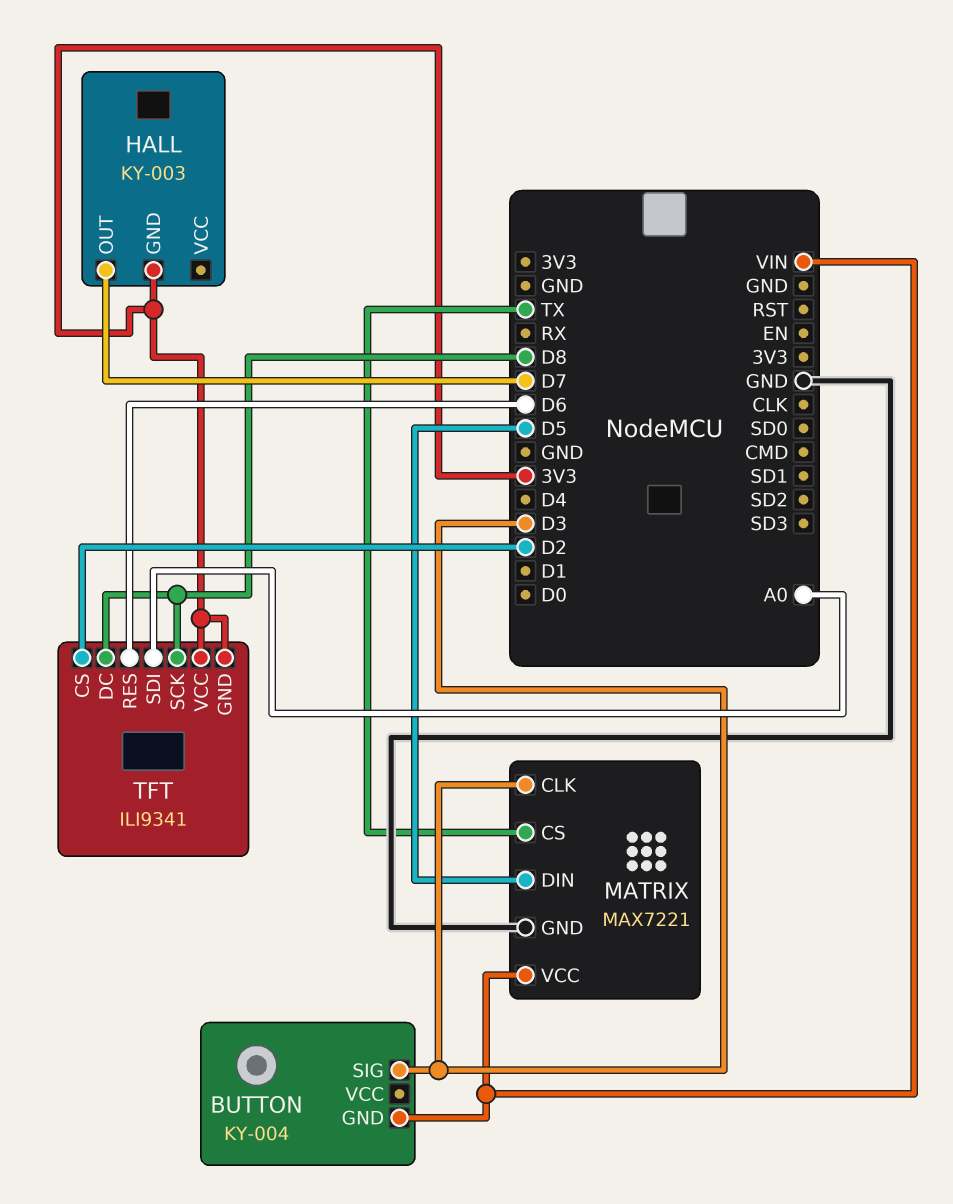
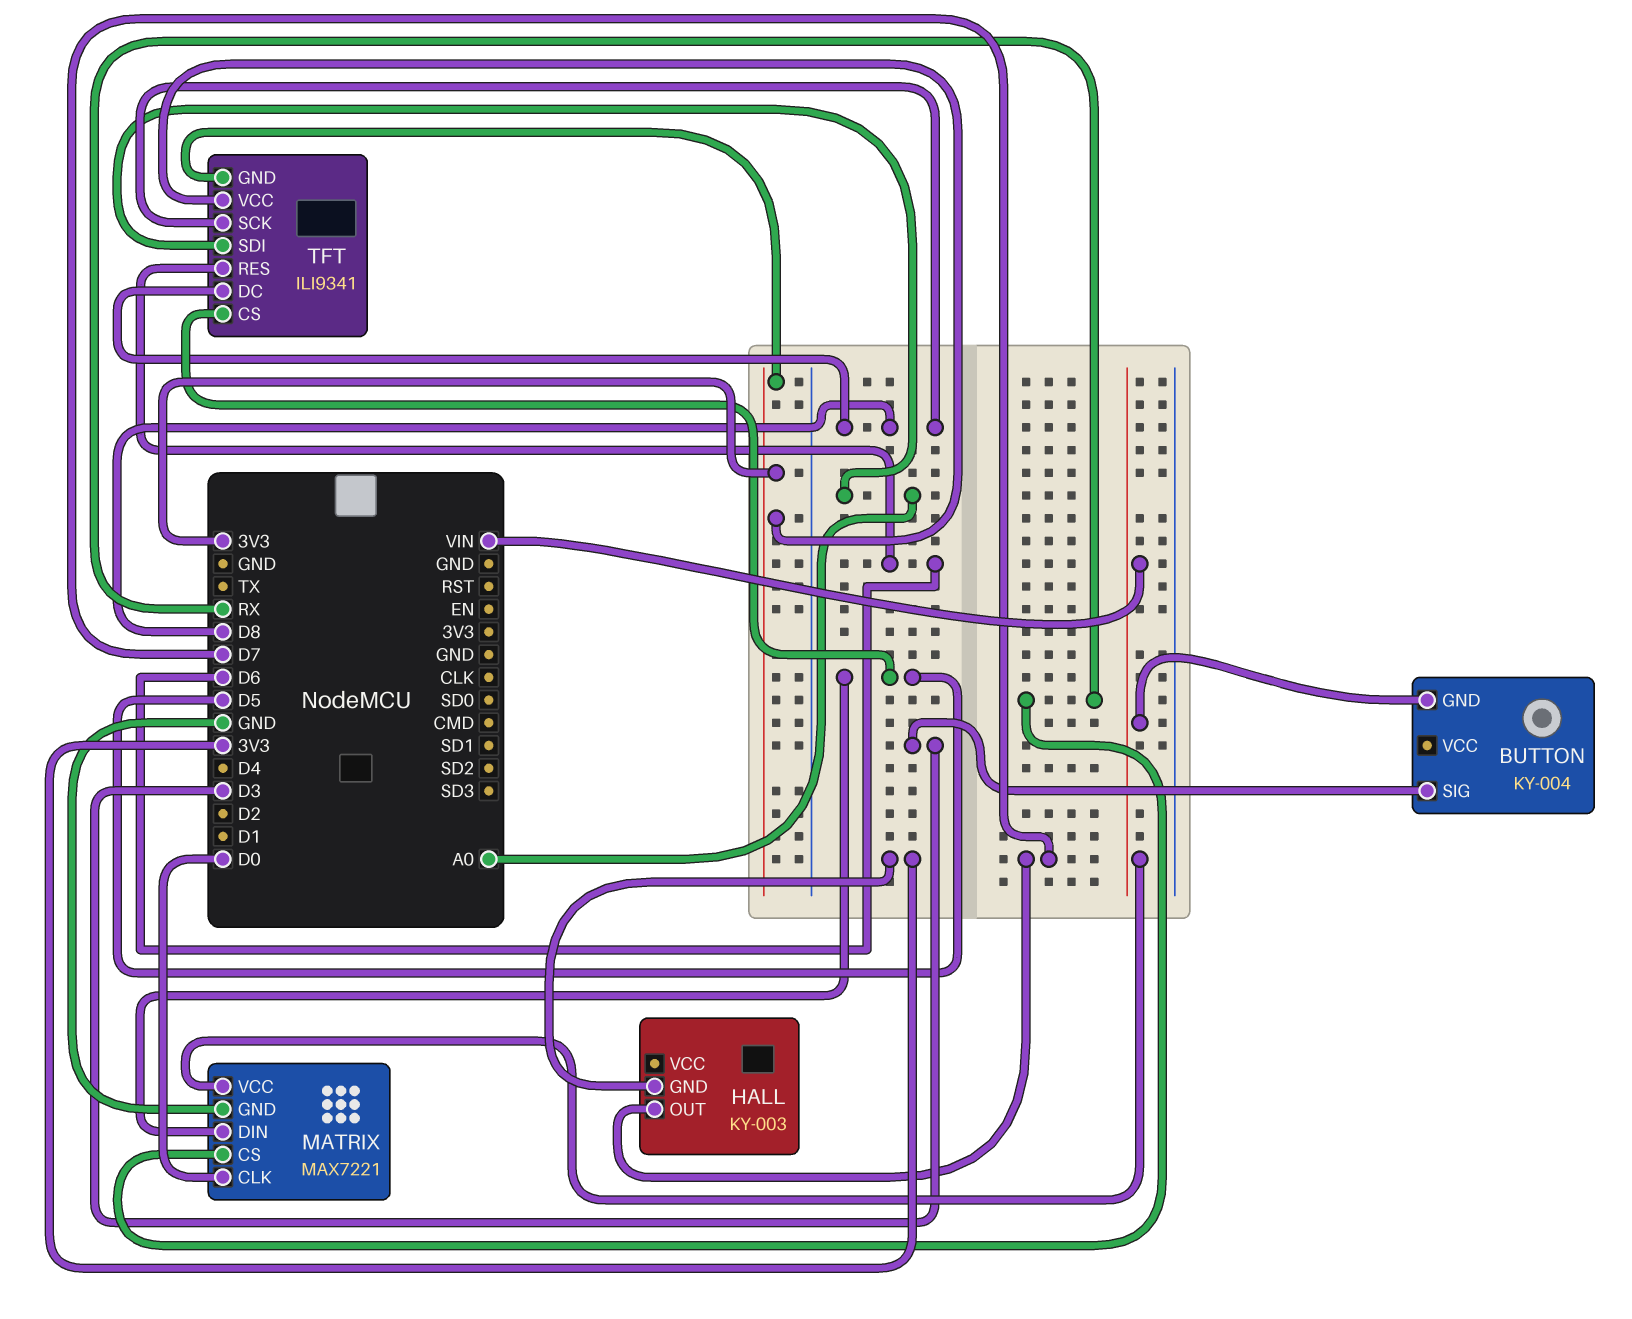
MATRIX pin CLK: D3 -> D0
MATRIX pin CS: TX -> RX
TFT pin CS: D2 -> D5

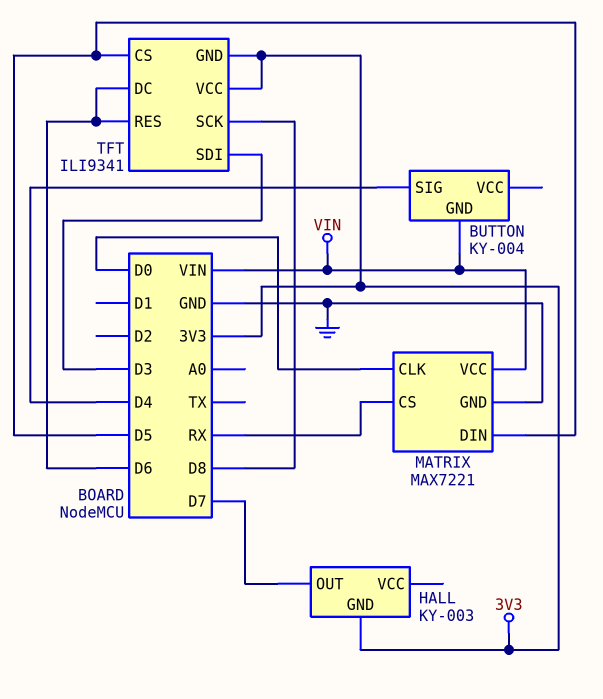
BUTTON pin SIG: D3 -> D4
TFT pin DC: D8 -> D6
TFT pin SDI: A0 -> D3

